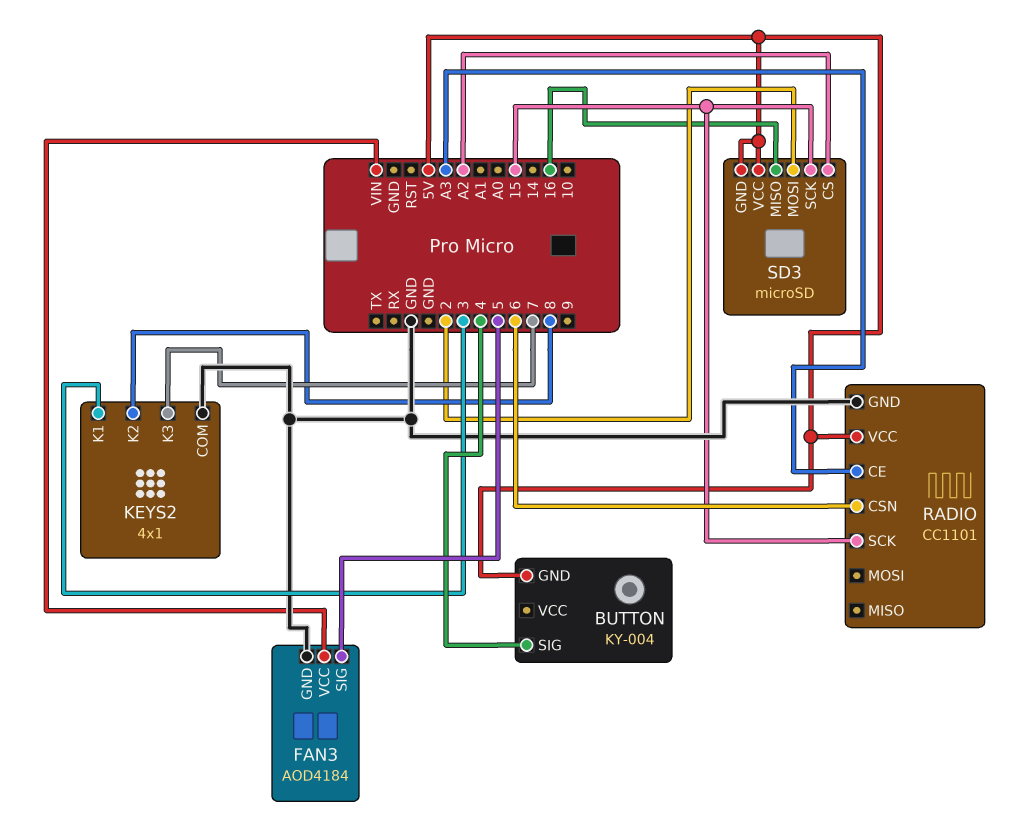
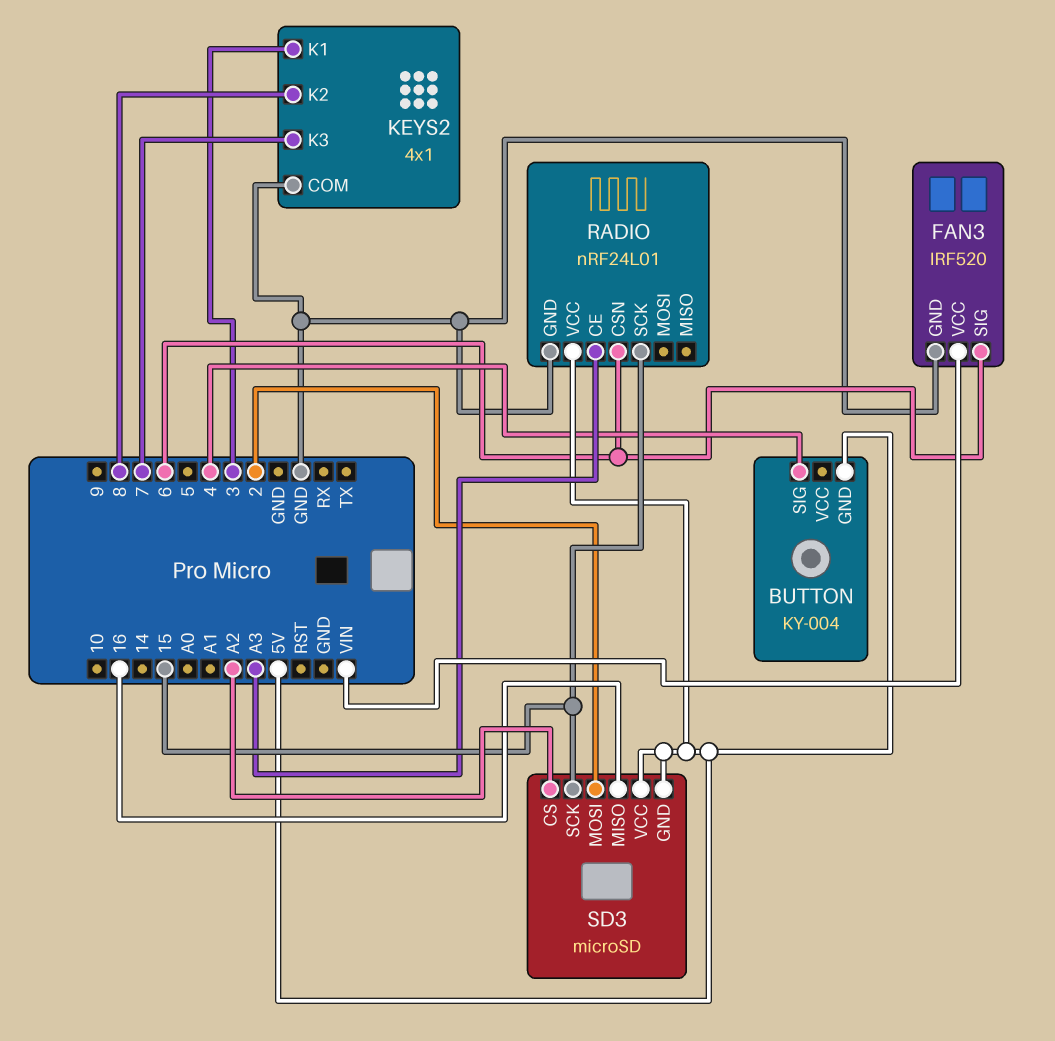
FAN3: AOD4184 -> IRF520
FAN3 pin SIG: 5 -> 6
RADIO: CC1101 -> nRF24L01

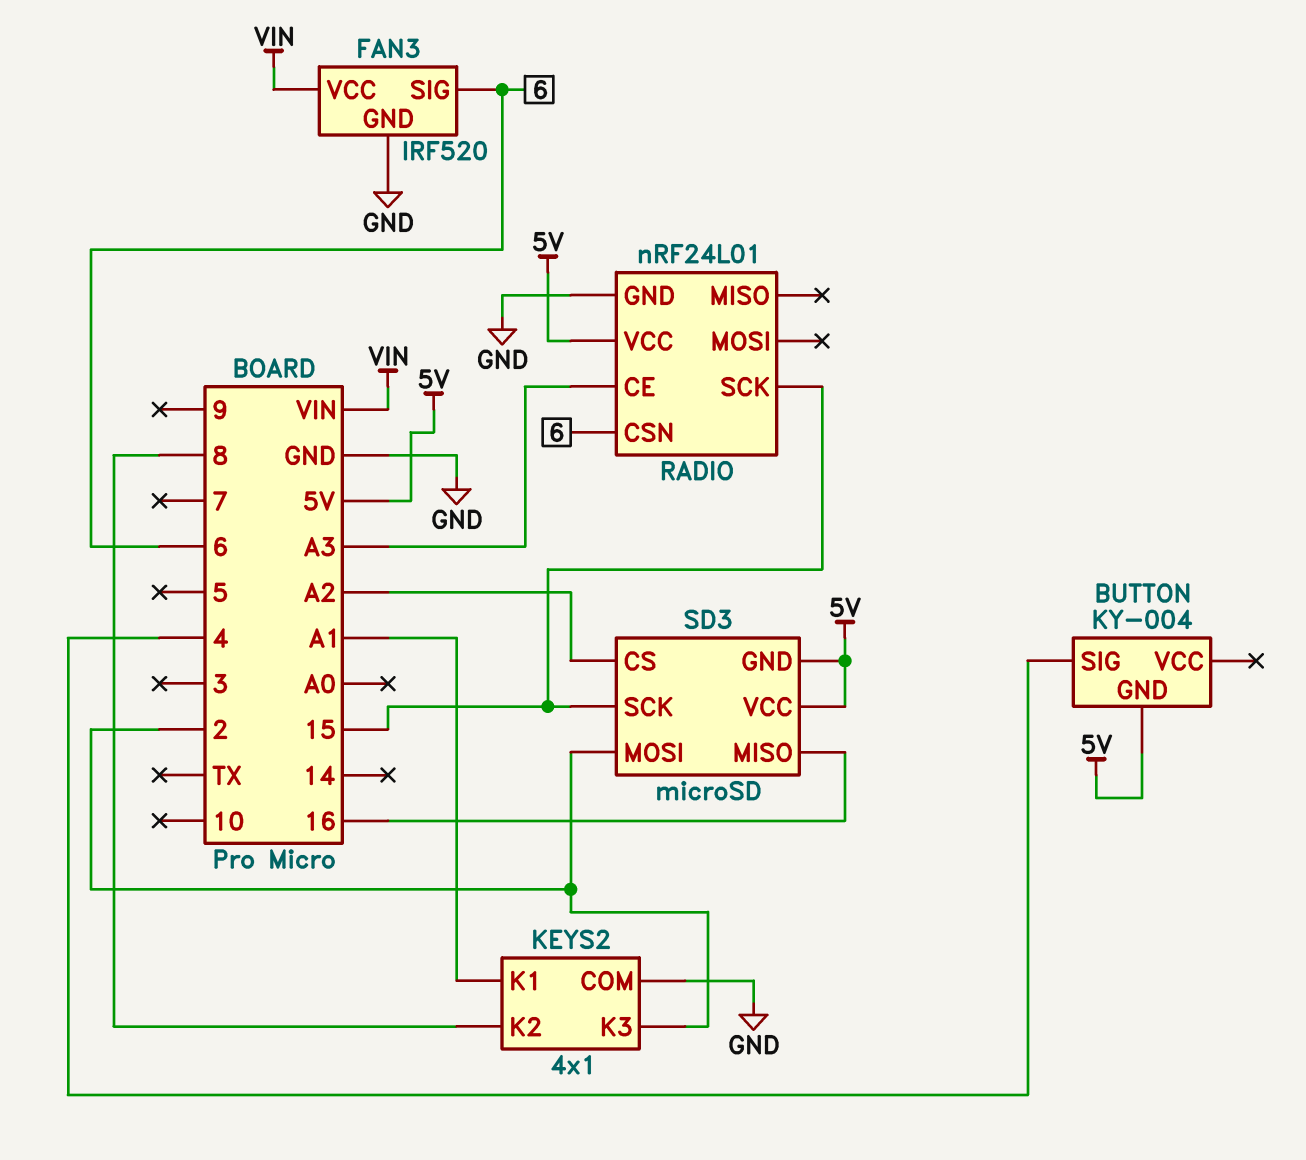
KEYS2 pin K1: 3 -> A1
KEYS2 pin K3: 7 -> 2

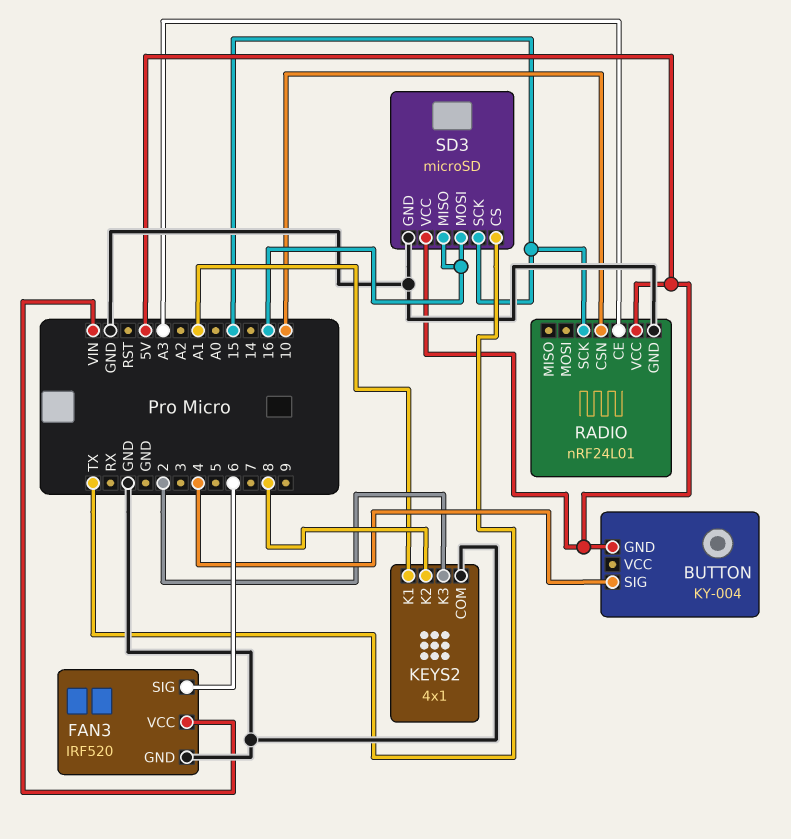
RADIO pin CSN: 6 -> 10
SD3 pin CS: A2 -> TX
SD3 pin GND: 5V -> GND
SD3 pin MOSI: 2 -> 16

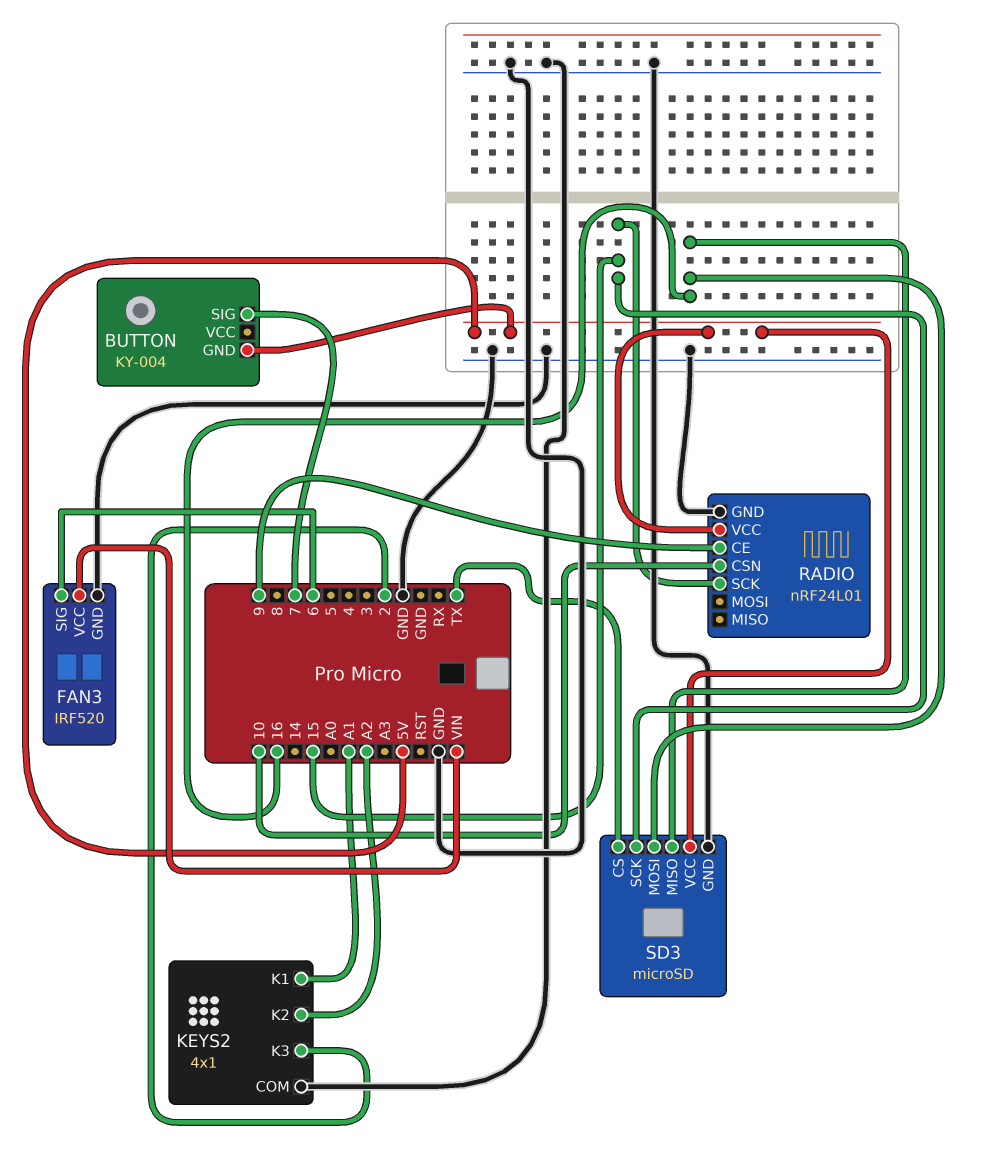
BUTTON pin SIG: 4 -> 7
KEYS2 pin K2: 8 -> A2
RADIO pin CE: A3 -> 9

